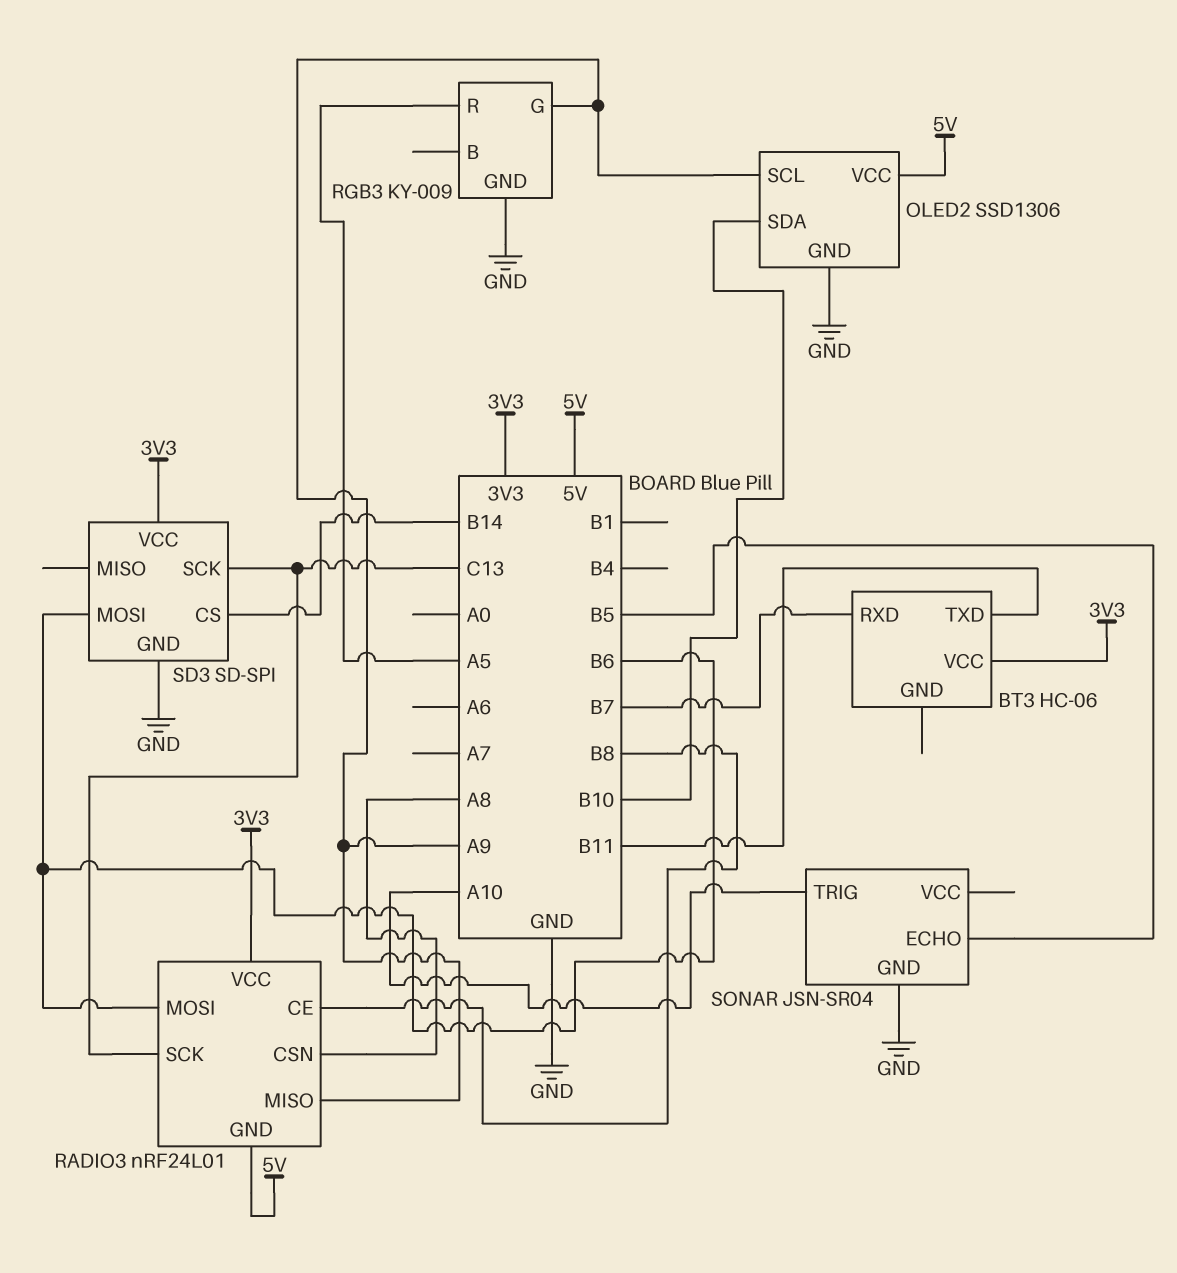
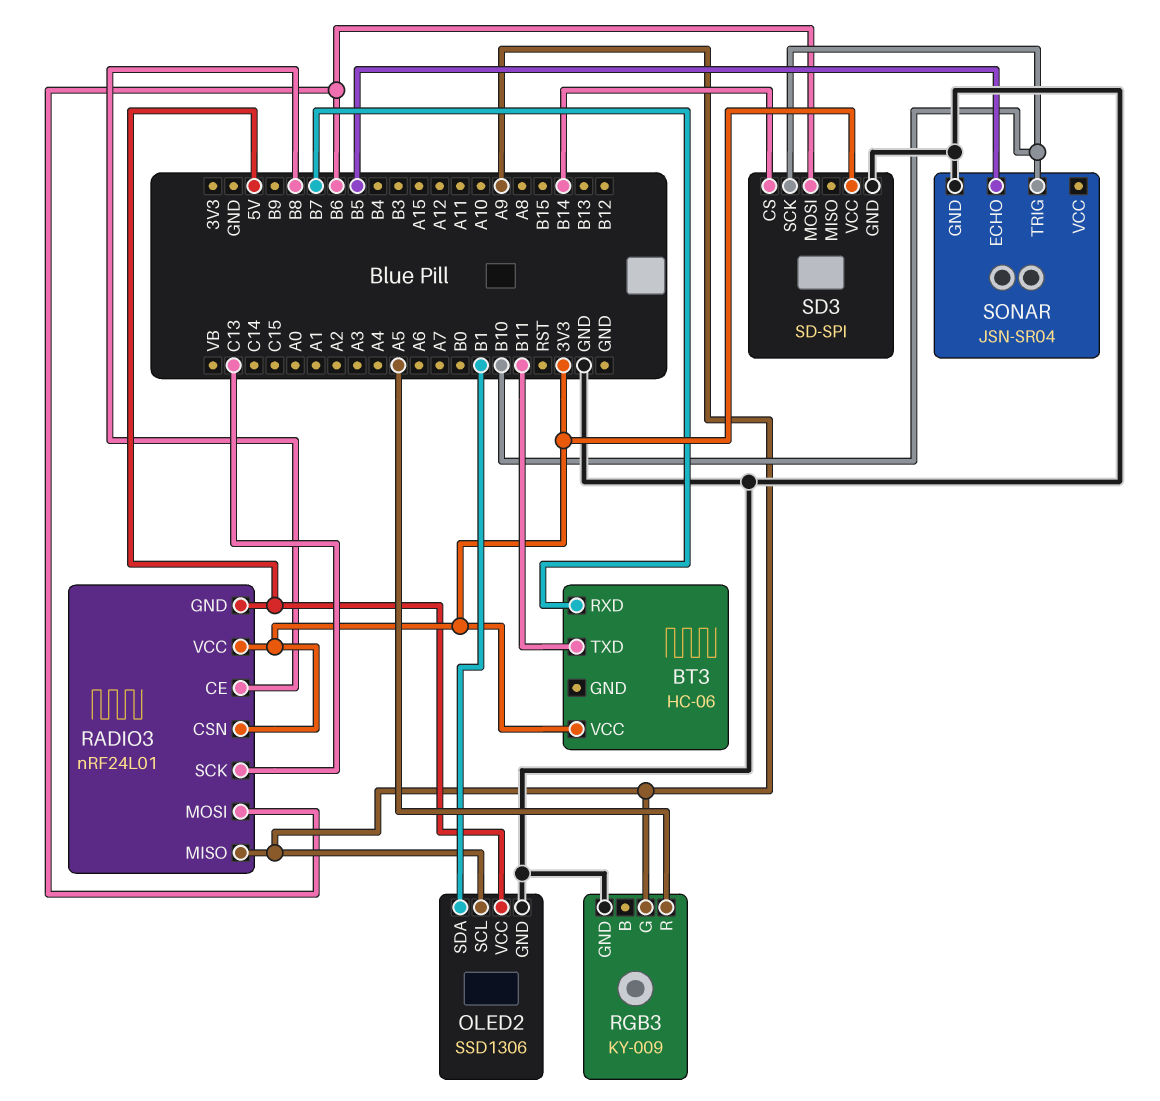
OLED2 pin SDA: B10 -> B1
RADIO3 pin CSN: A8 -> 3V3
SD3 pin SCK: C13 -> B10
SONAR pin TRIG: A10 -> B10

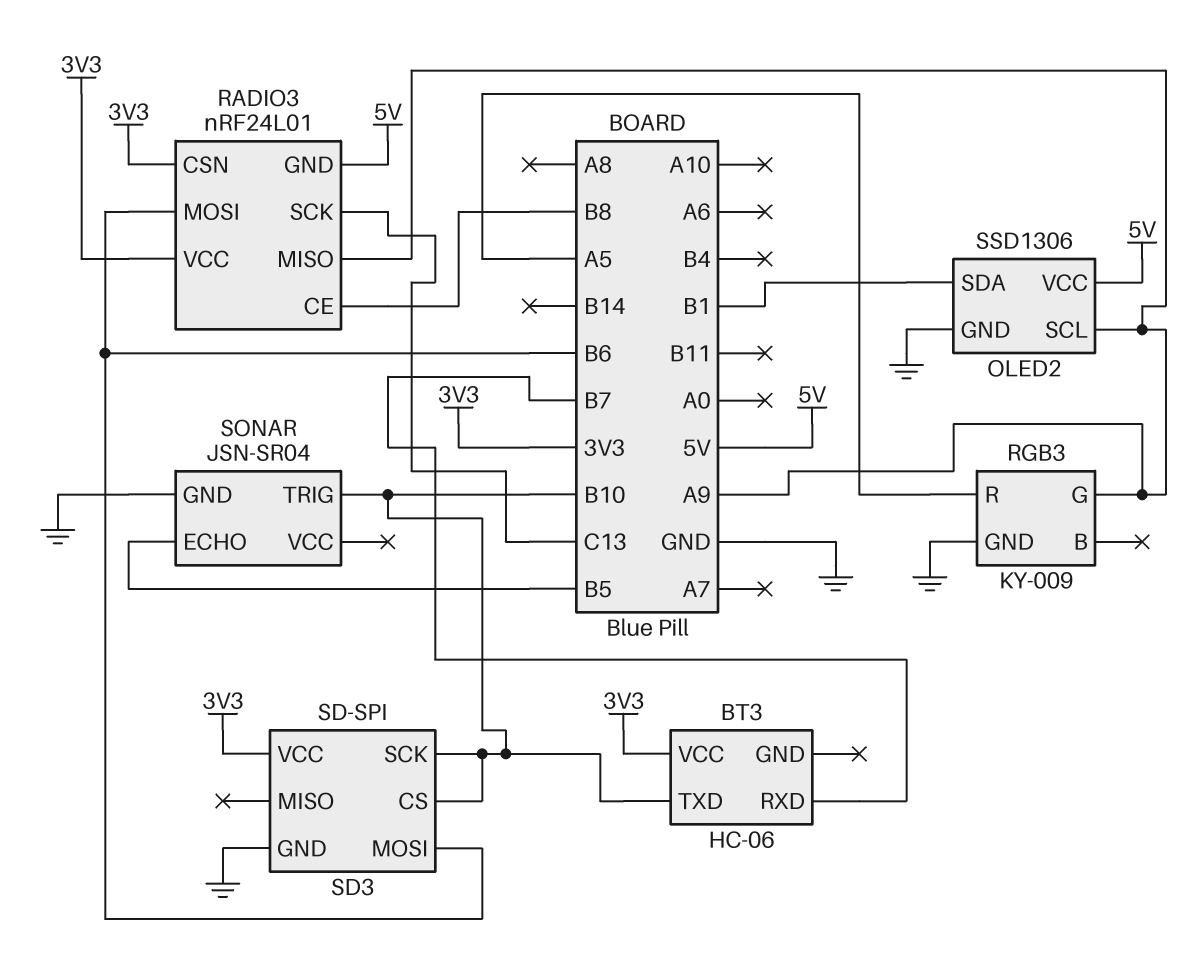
BT3 pin TXD: B11 -> B10
SD3 pin CS: B14 -> B10

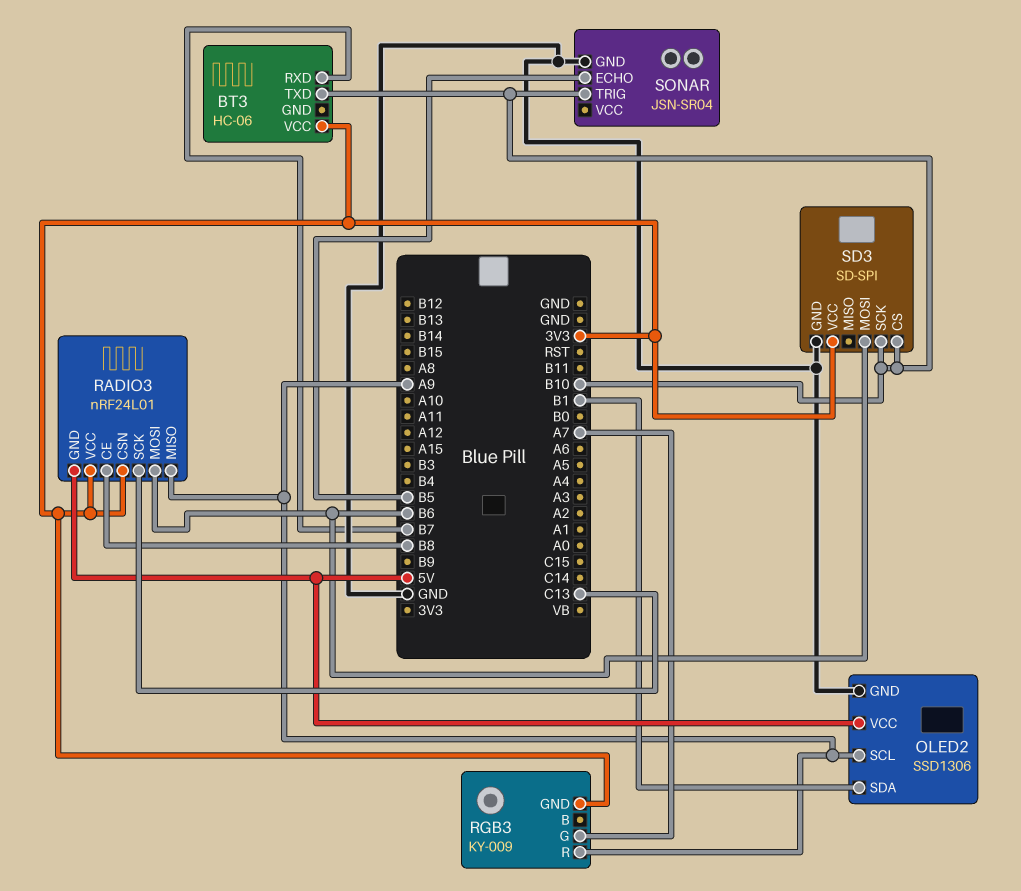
RGB3 pin G: A9 -> A7
RGB3 pin GND: GND -> 3V3
RGB3 pin R: A5 -> A9

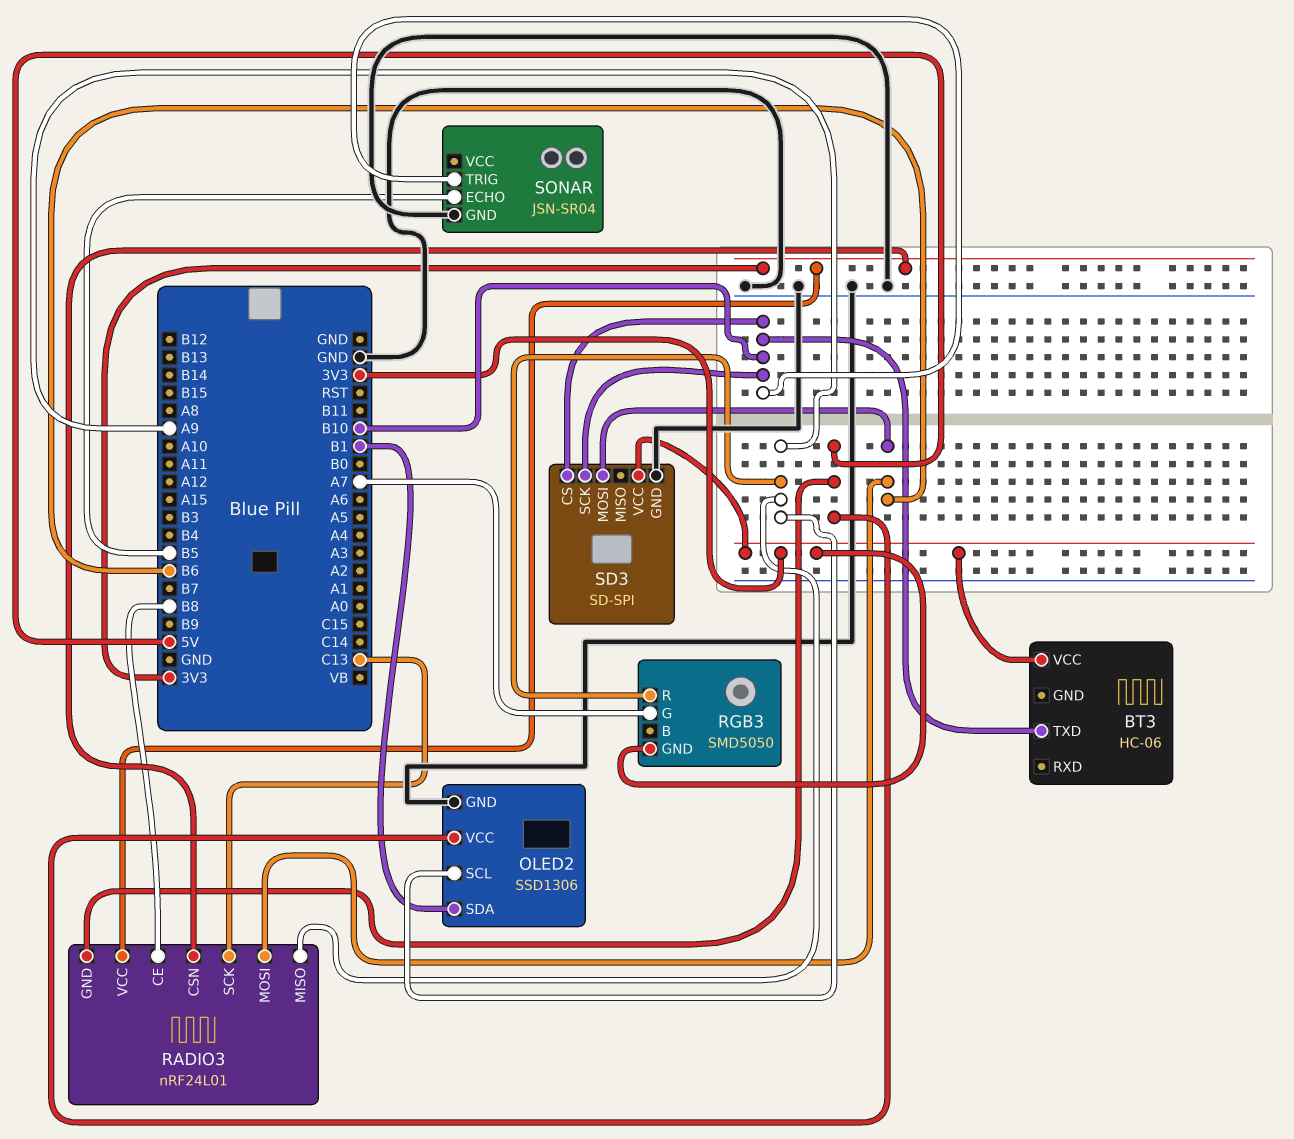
BT3 pin RXD: B7 -> none
RGB3: KY-009 -> SMD5050

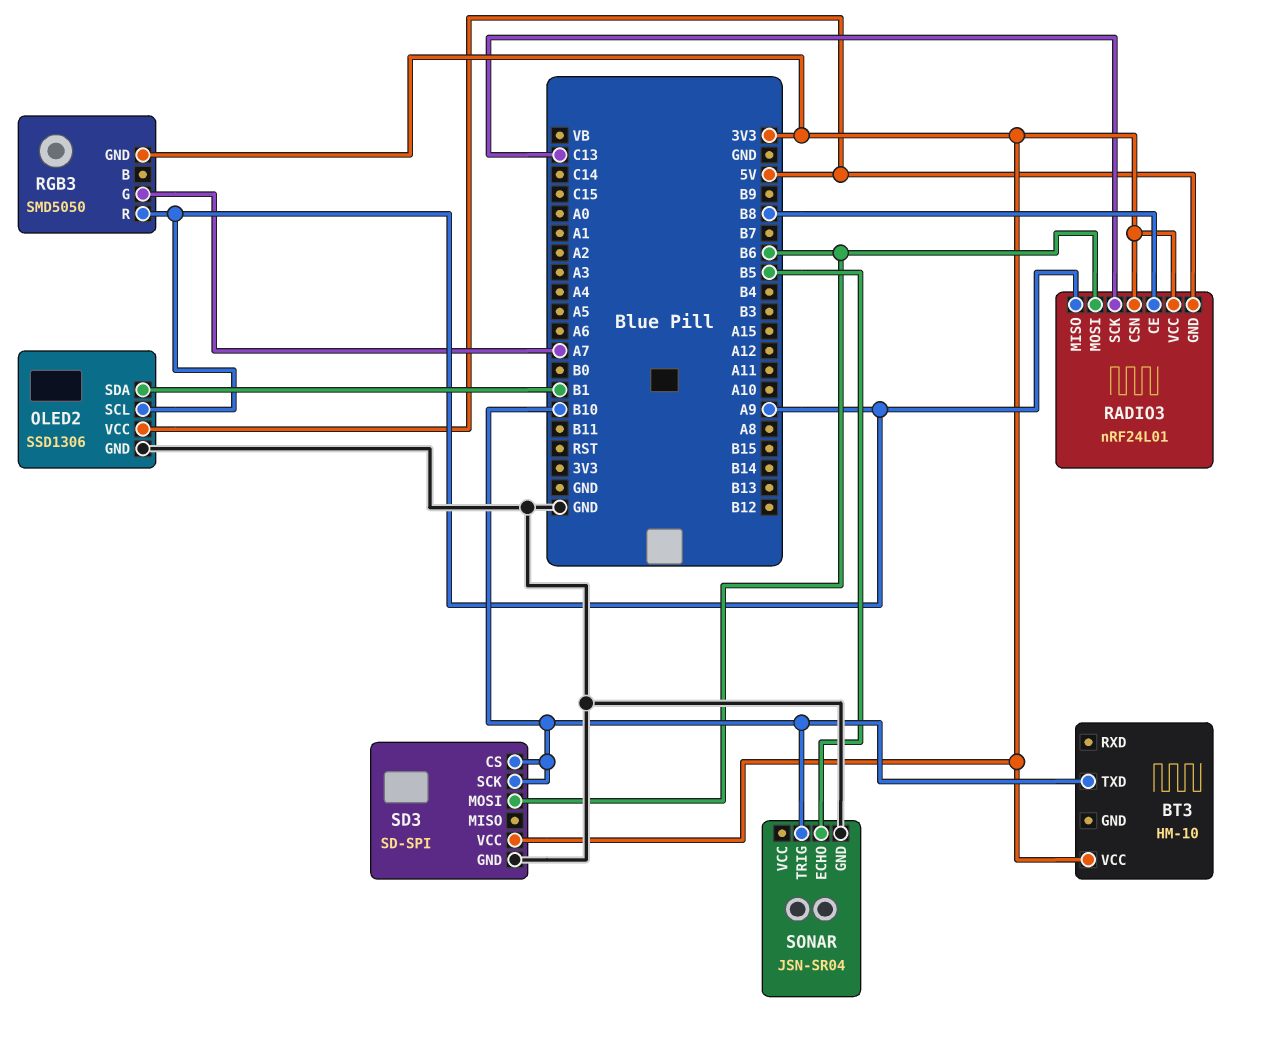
BT3: HC-06 -> HM-10

